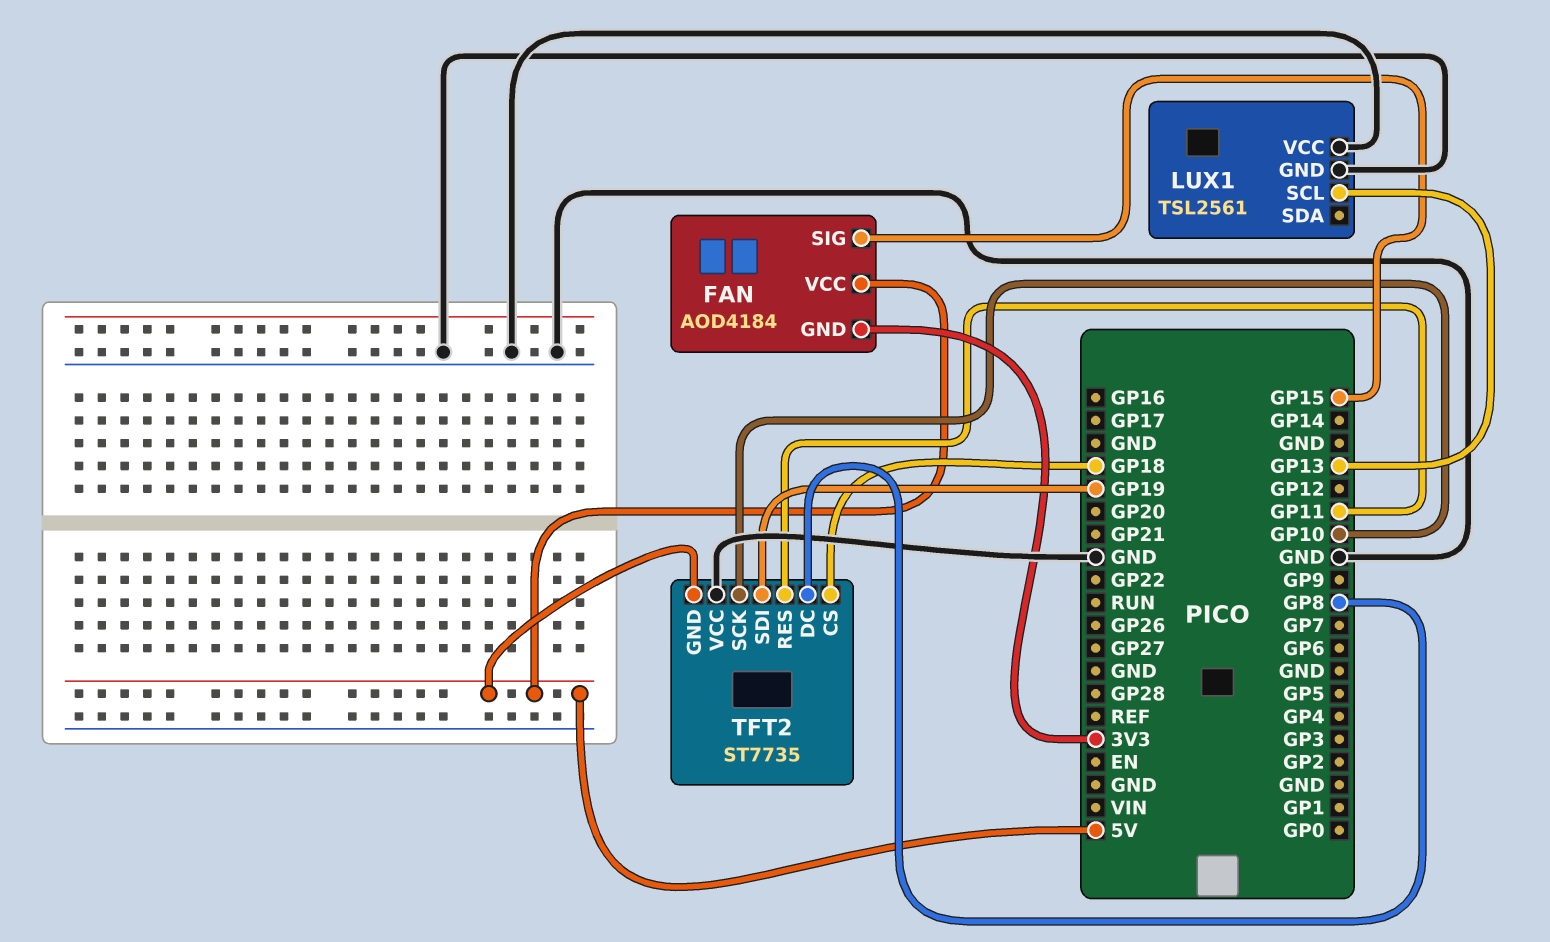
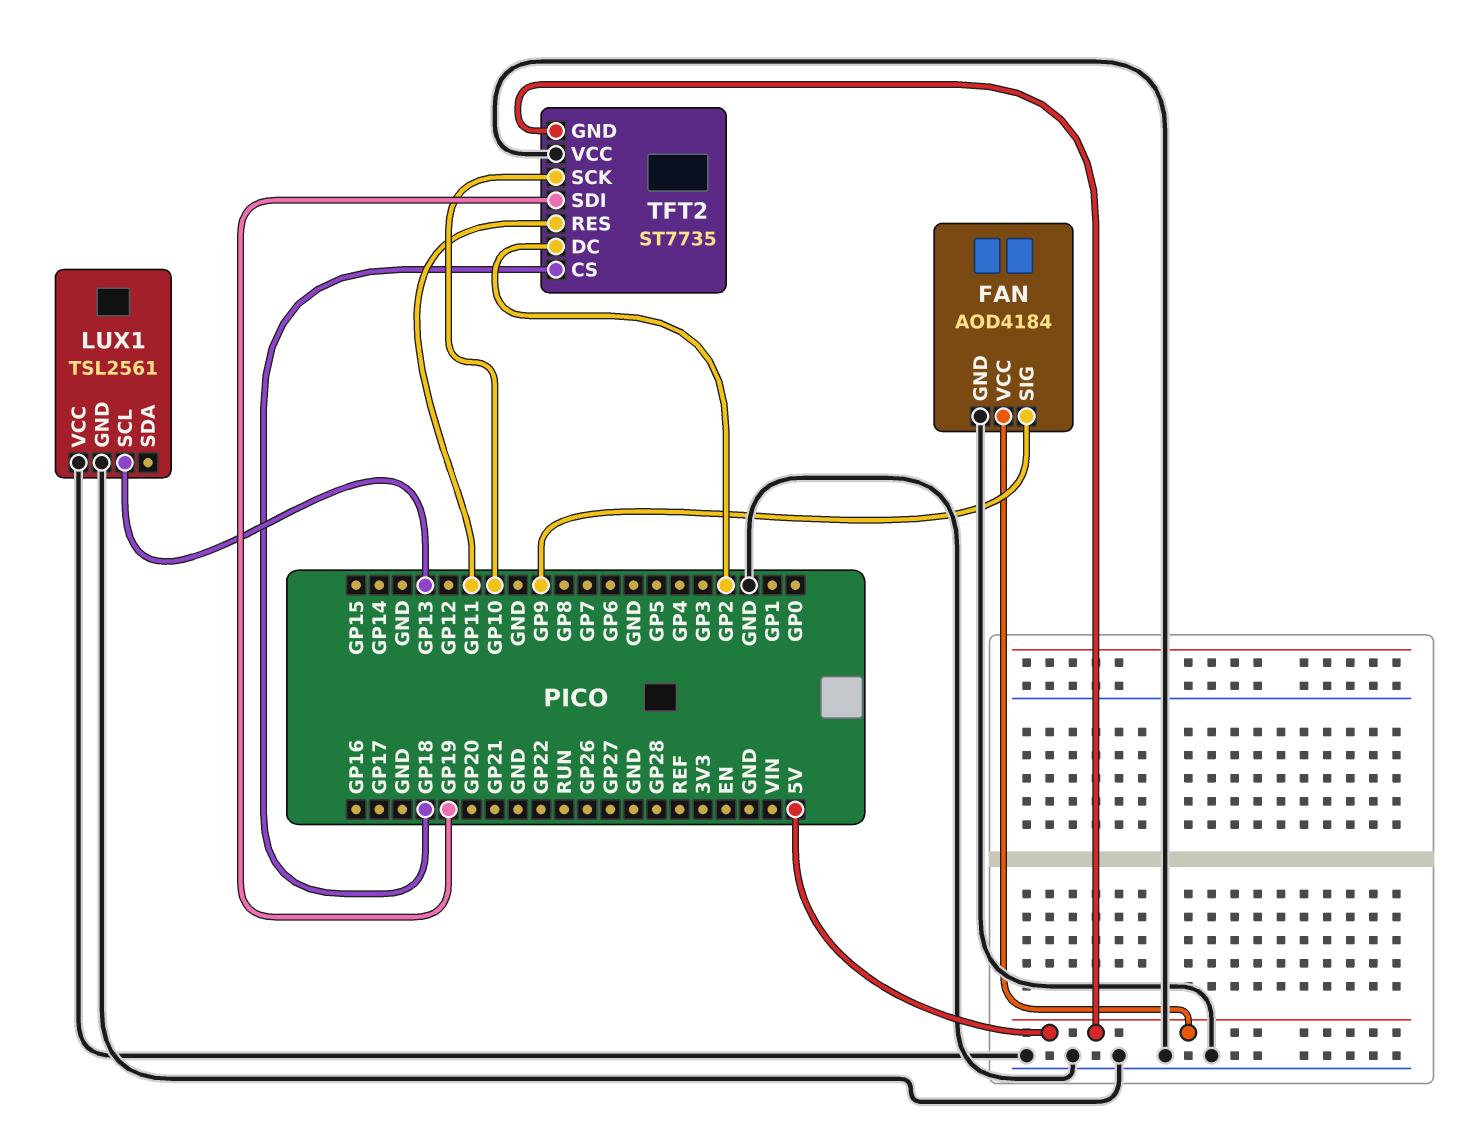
FAN pin GND: 3V3 -> GND
FAN pin SIG: GP15 -> GP9
TFT2 pin DC: GP8 -> GP2

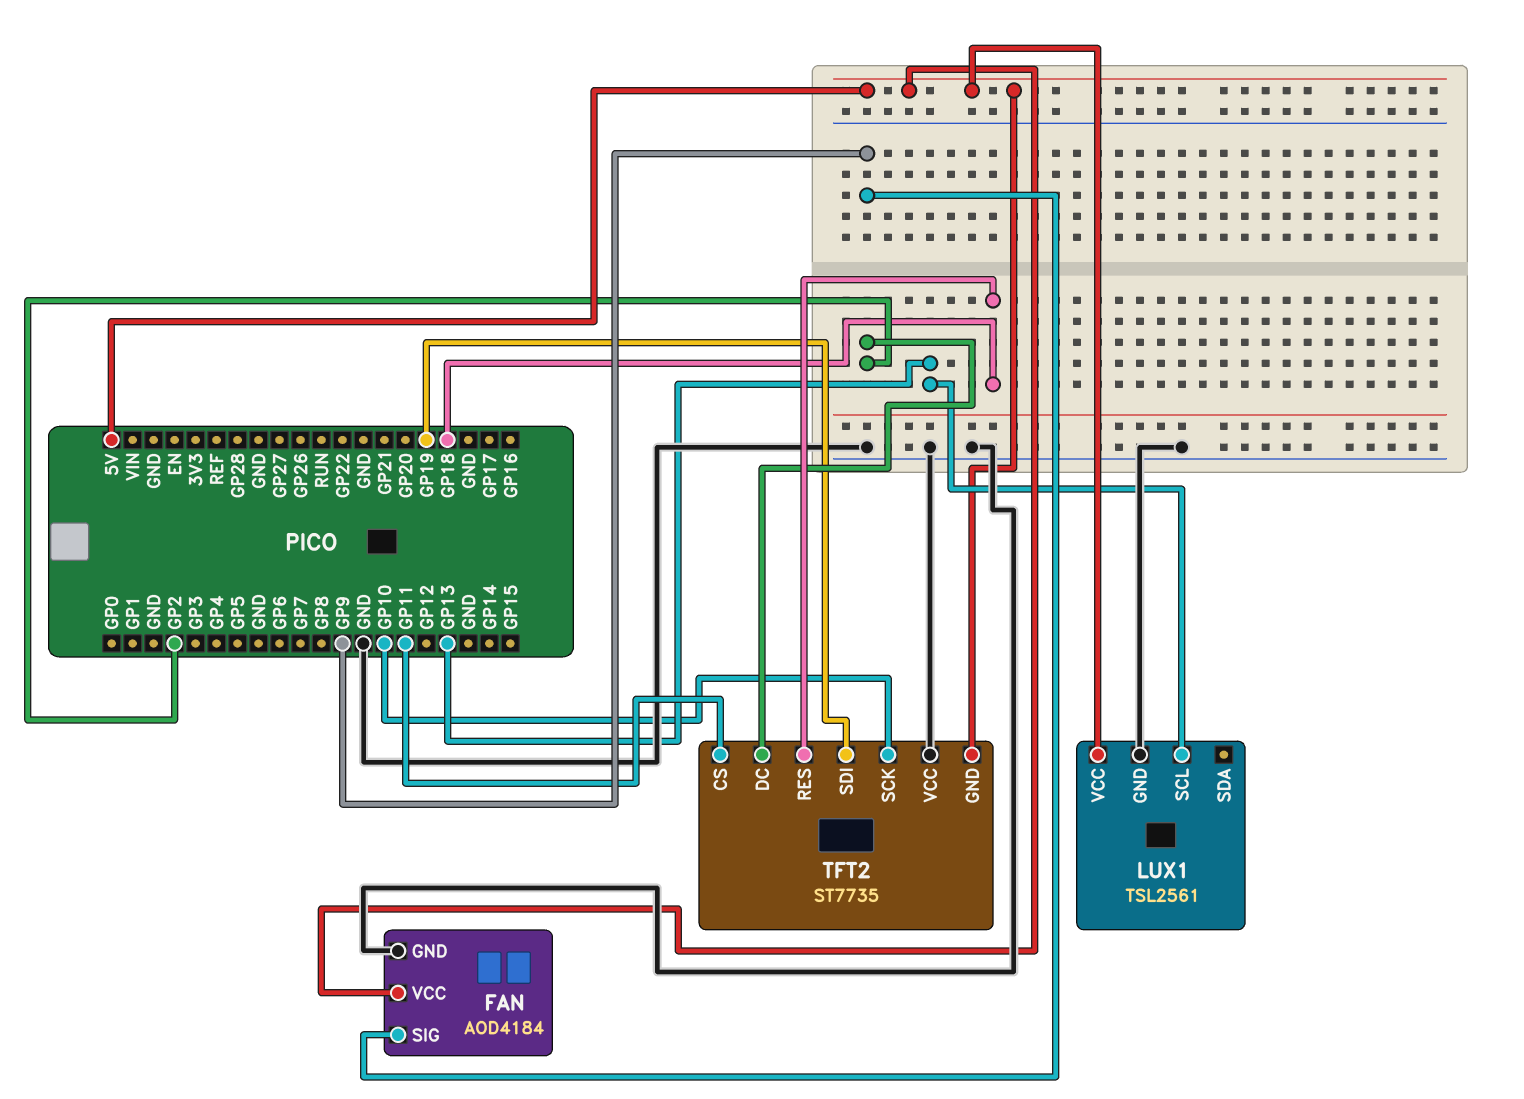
LUX1 pin VCC: GND -> 5V
TFT2 pin CS: GP18 -> GP11
TFT2 pin RES: GP11 -> GP18

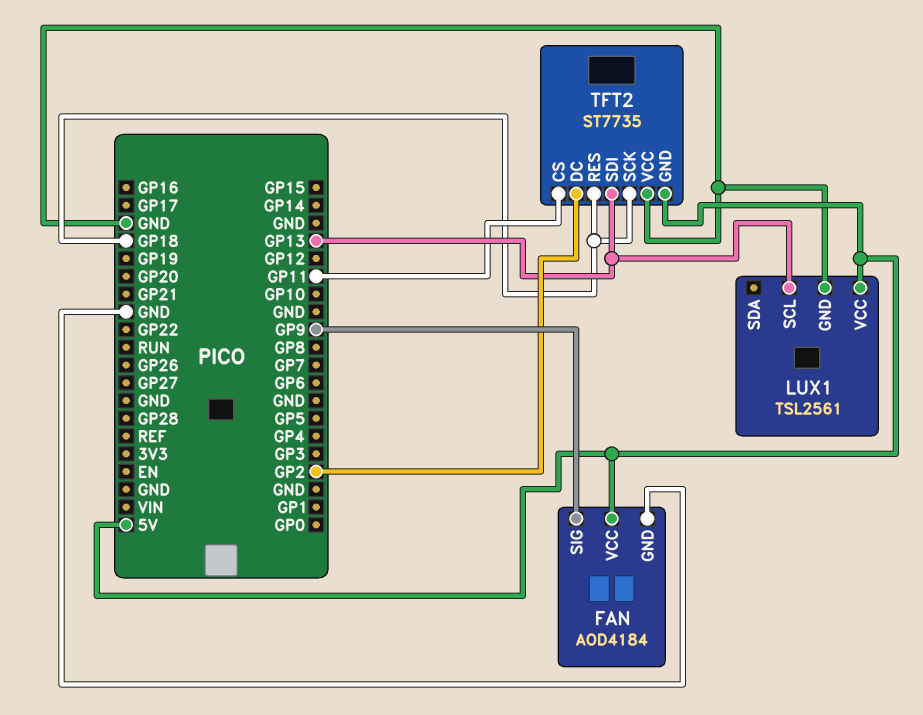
TFT2 pin SCK: GP10 -> GP18
TFT2 pin SDI: GP19 -> GP13

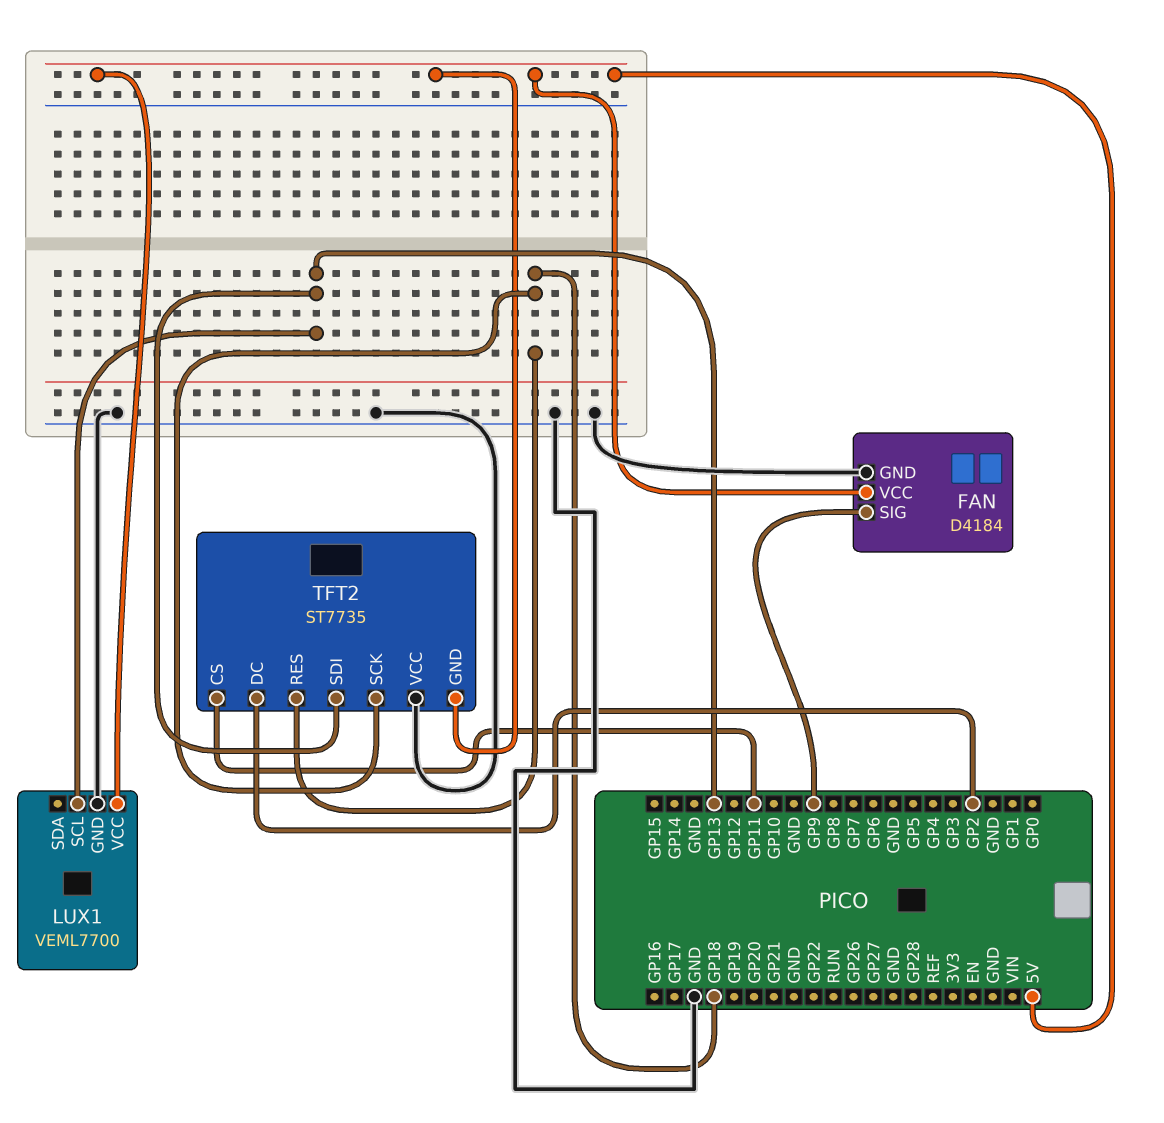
FAN: AOD4184 -> D4184
LUX1: TSL2561 -> VEML7700

